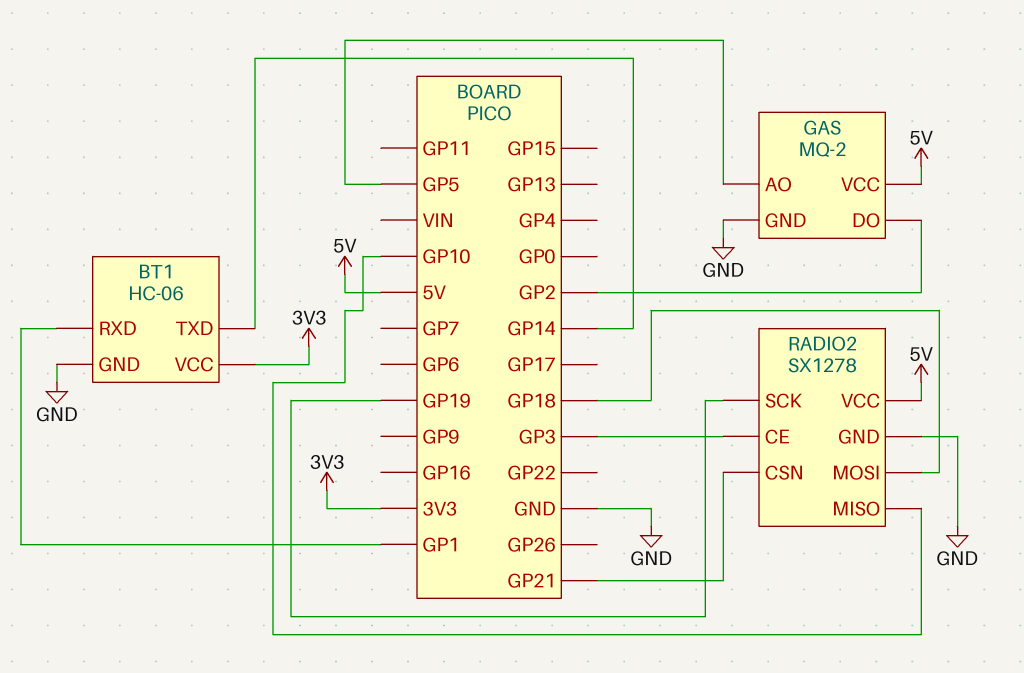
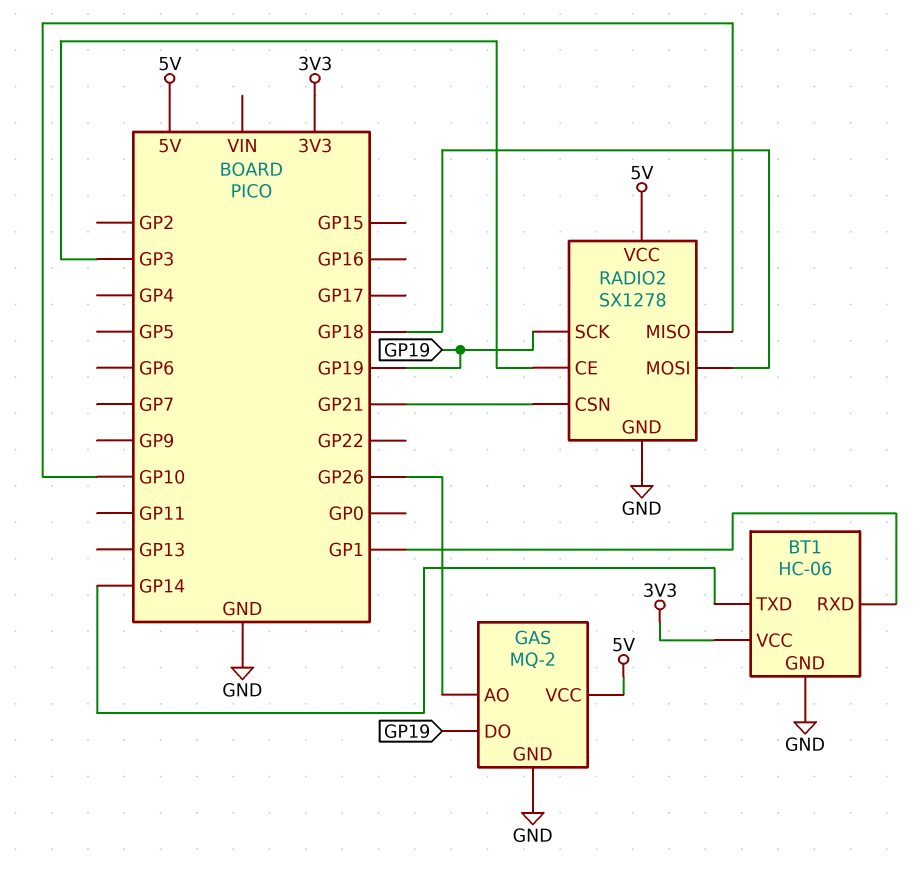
GAS pin AO: GP5 -> GP26
GAS pin DO: GP2 -> GP19

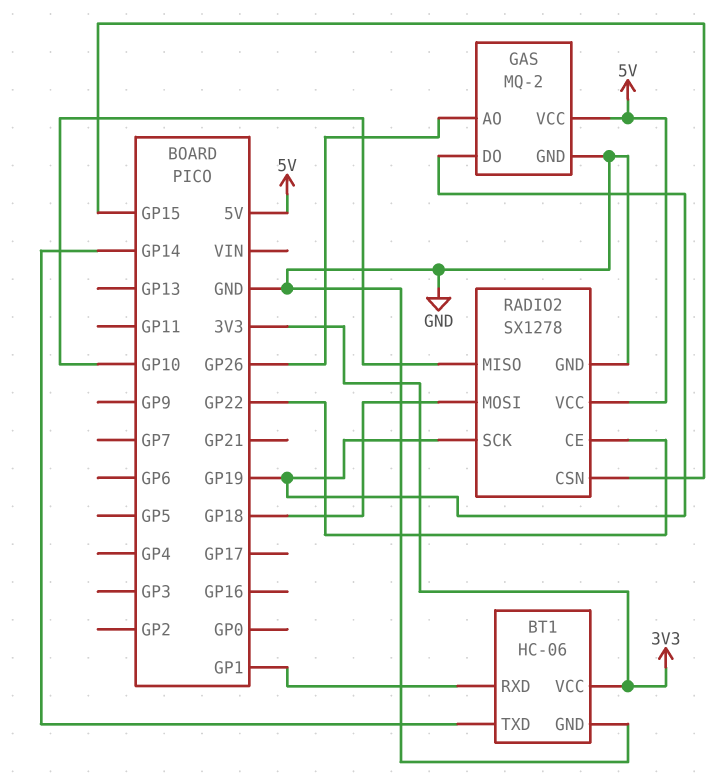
RADIO2 pin CE: GP3 -> GP22
RADIO2 pin CSN: GP21 -> GP15

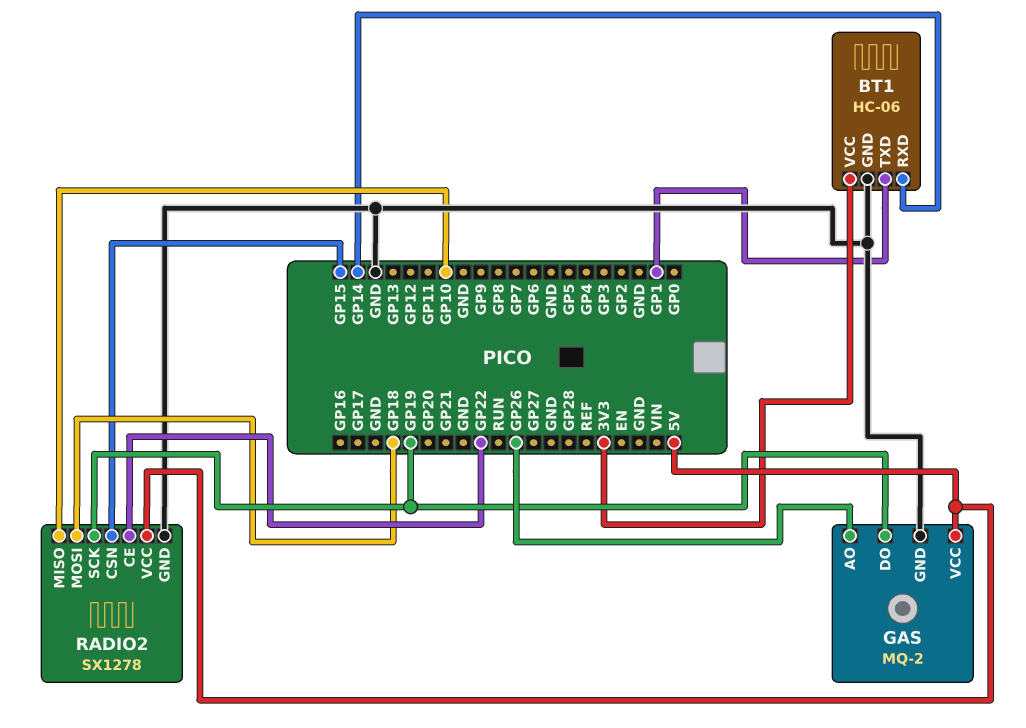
BT1 pin RXD: GP1 -> GP14
BT1 pin TXD: GP14 -> GP1

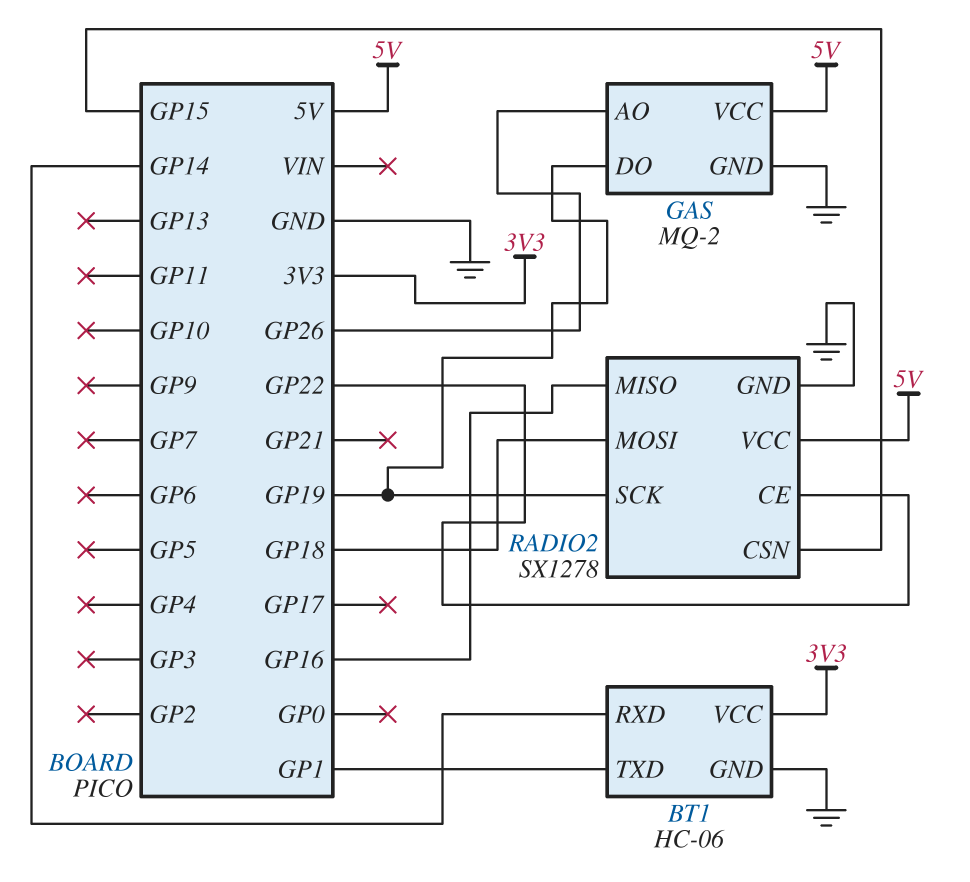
RADIO2 pin MISO: GP10 -> GP16

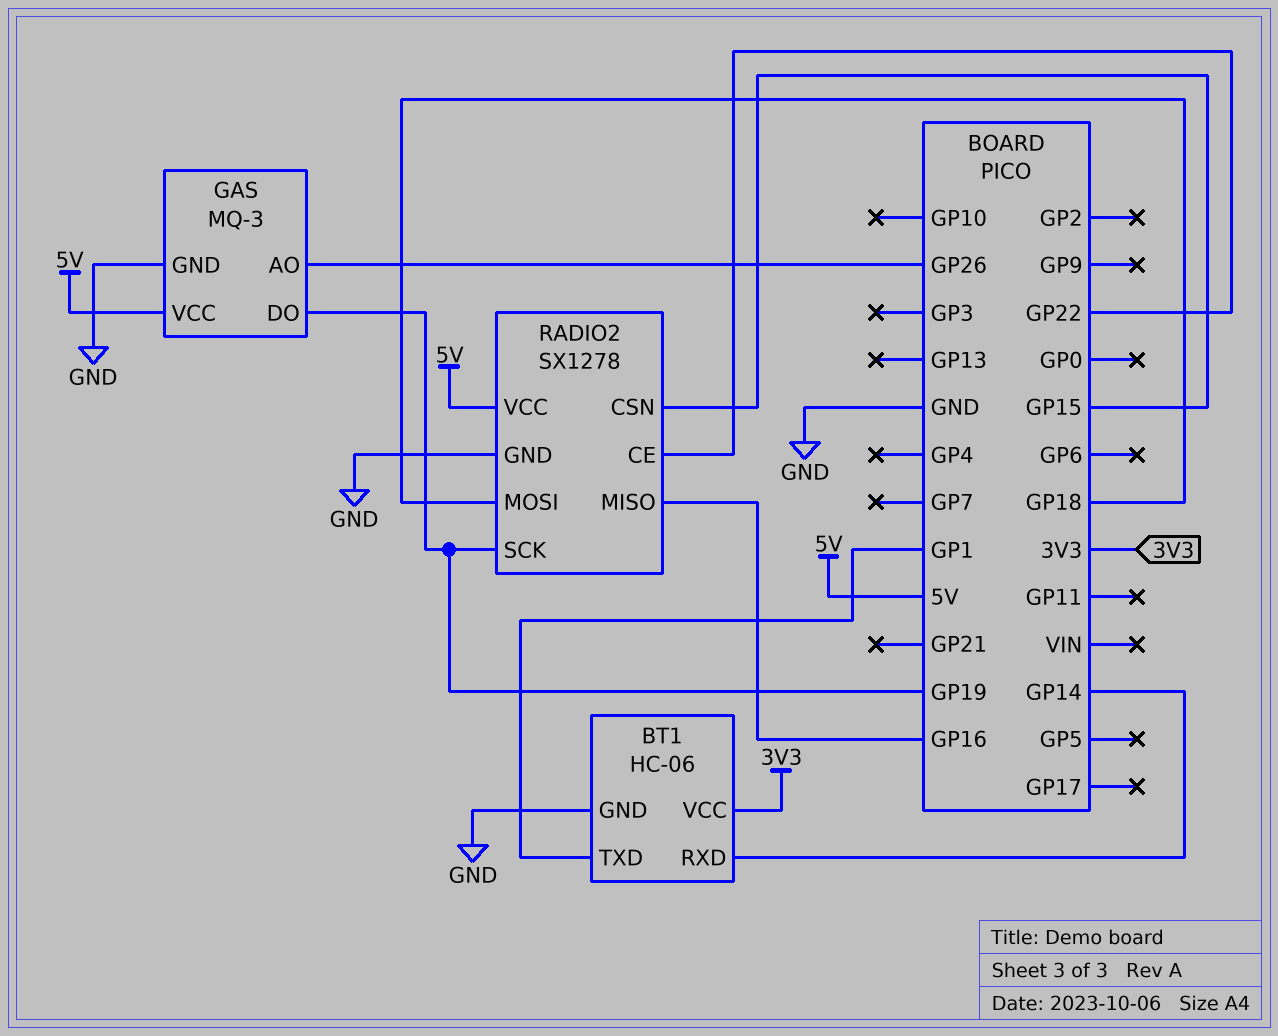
GAS: MQ-2 -> MQ-3

